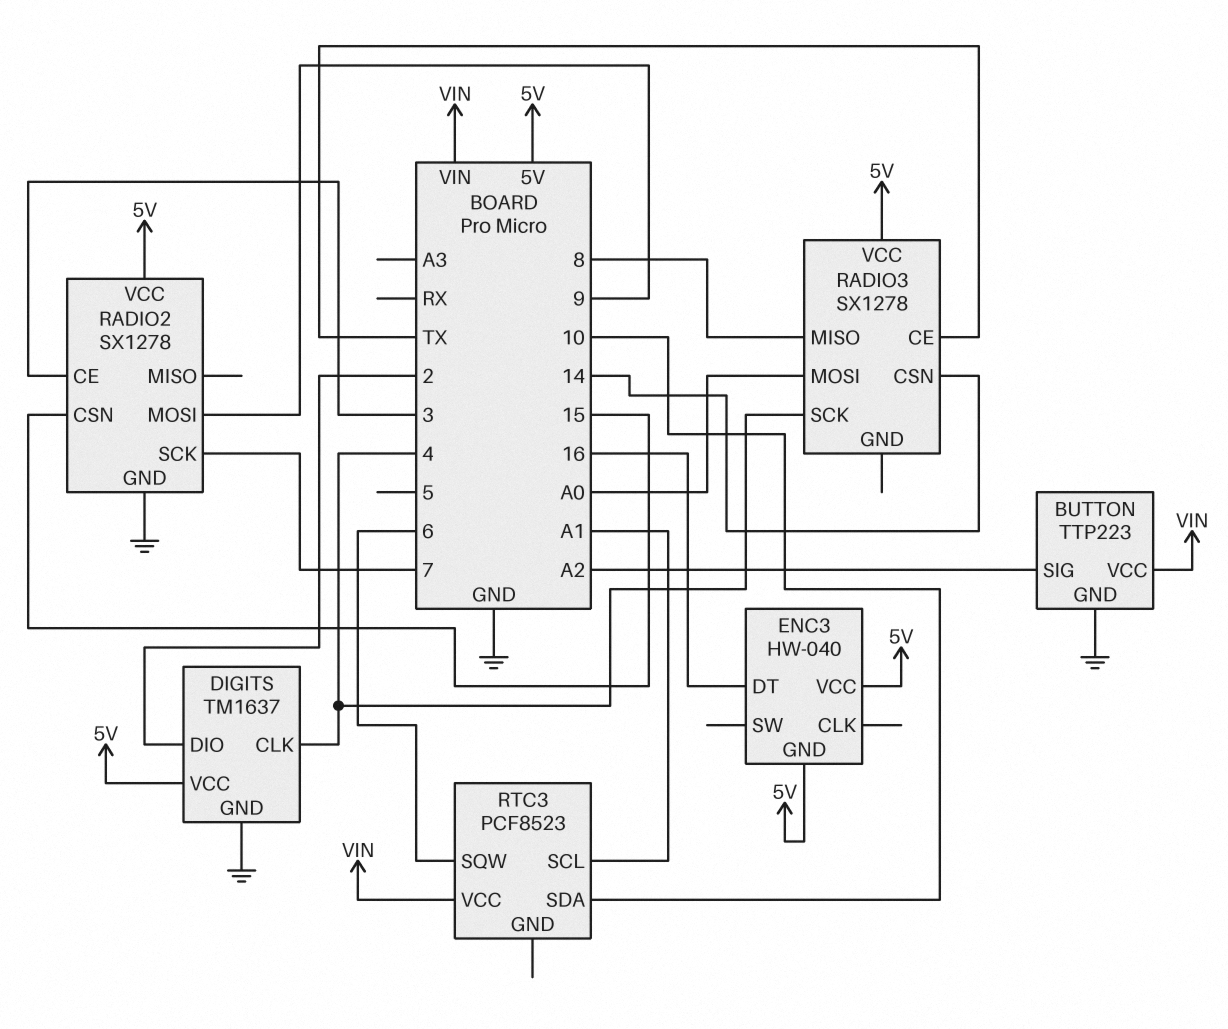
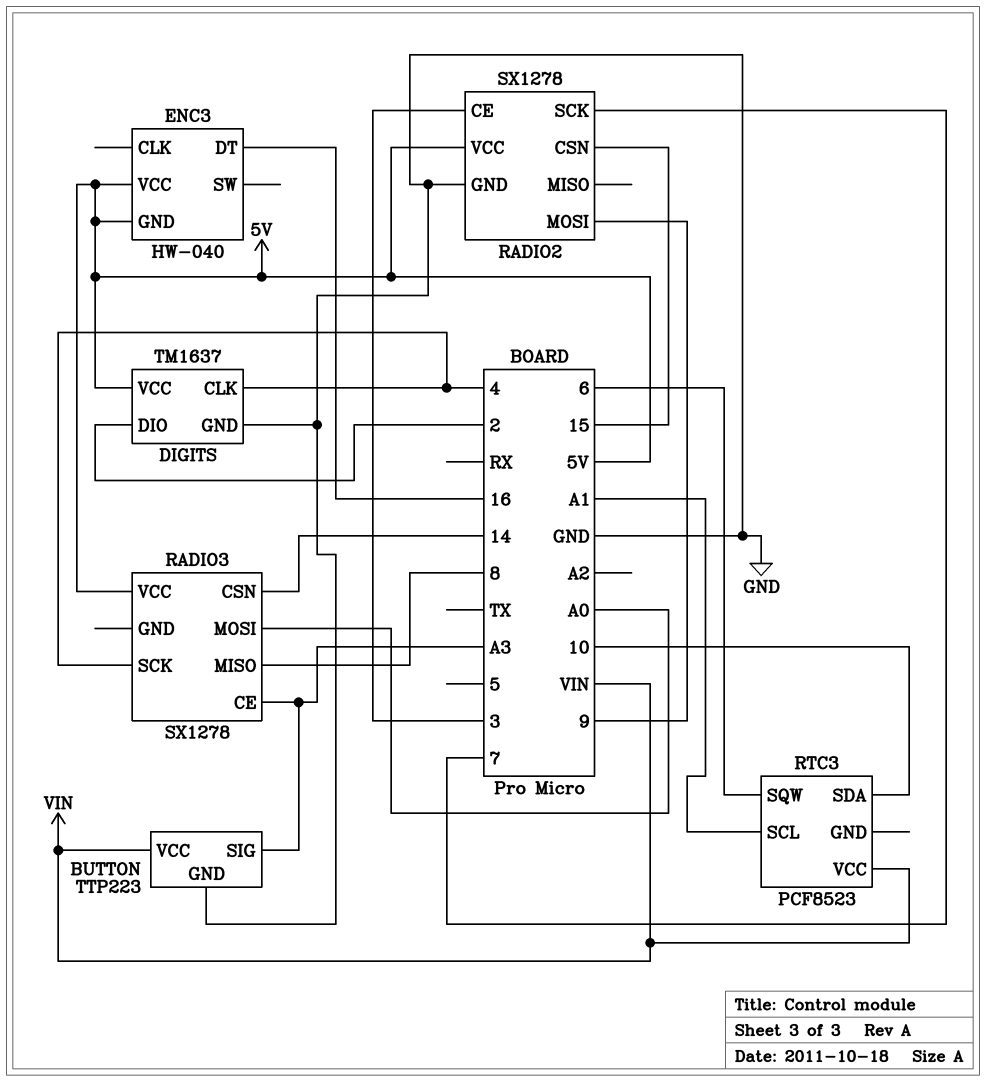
BUTTON pin SIG: A2 -> A3
RADIO3 pin CE: TX -> A3

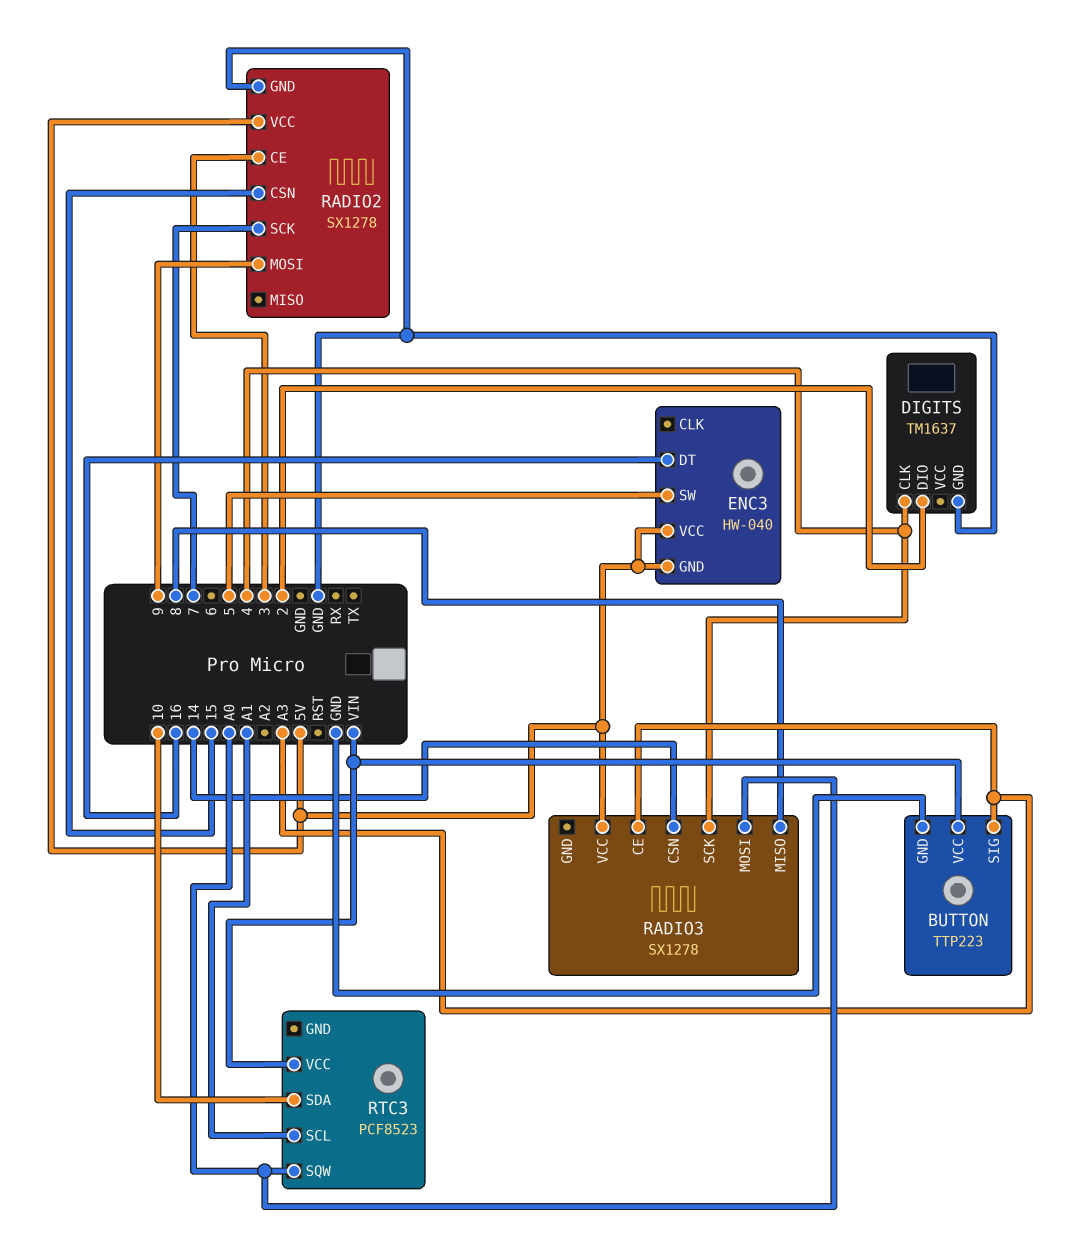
DIGITS pin VCC: 5V -> none
ENC3 pin SW: none -> 5
RTC3 pin SQW: 6 -> A0

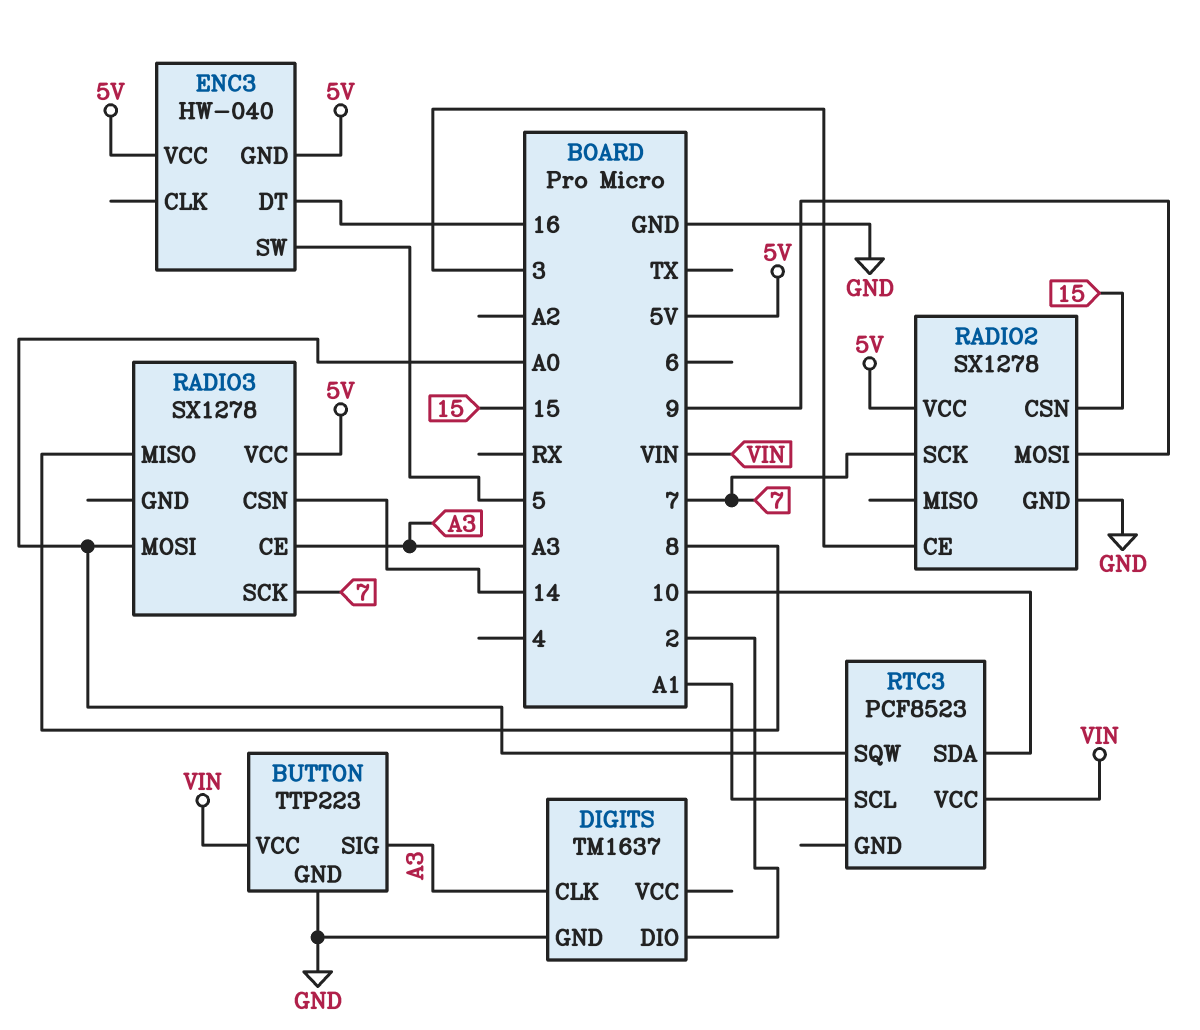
DIGITS pin CLK: 4 -> A3
RADIO3 pin SCK: 4 -> 7

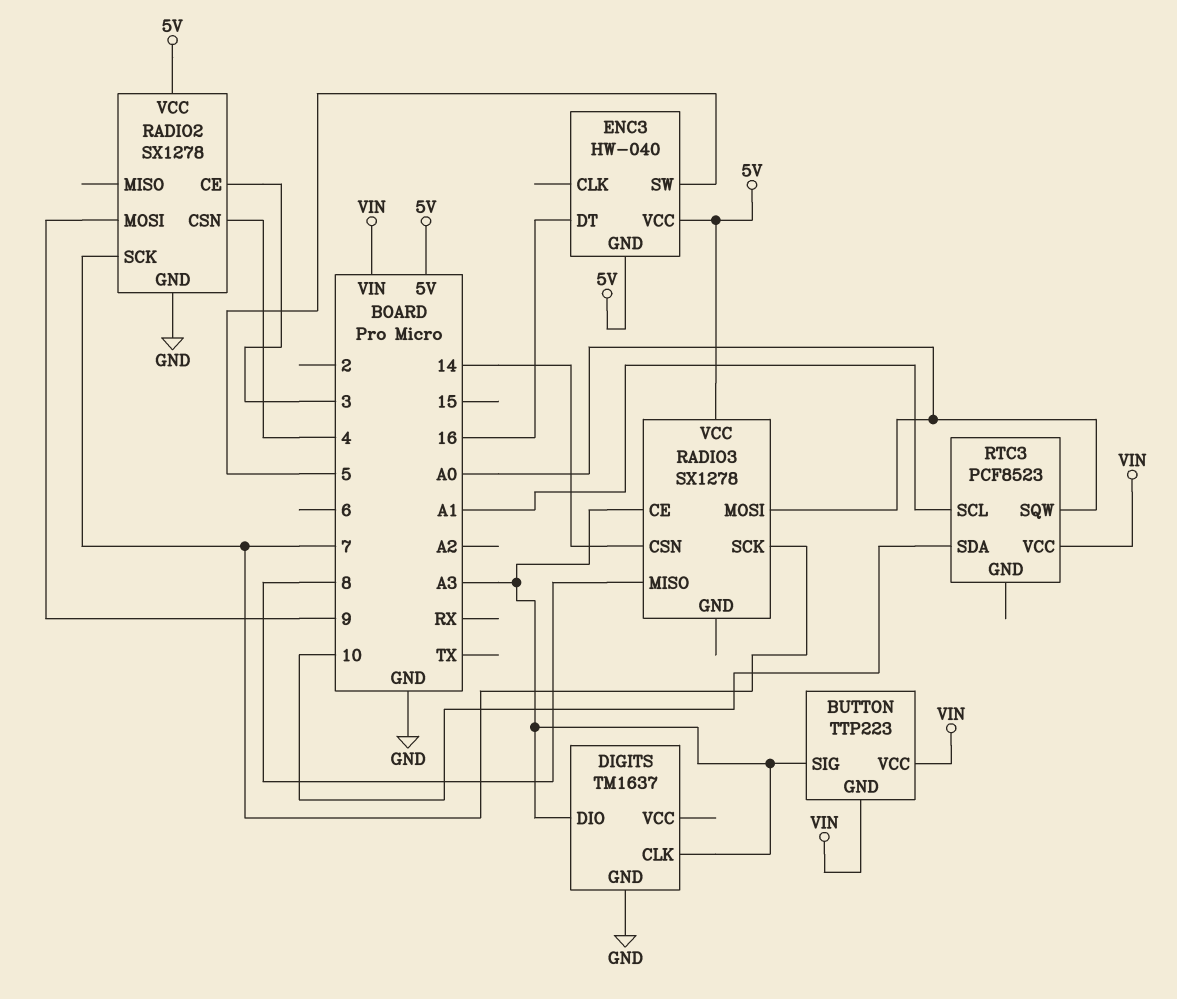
BUTTON pin GND: GND -> VIN
DIGITS pin DIO: 2 -> A3
RADIO2 pin CSN: 15 -> 4

